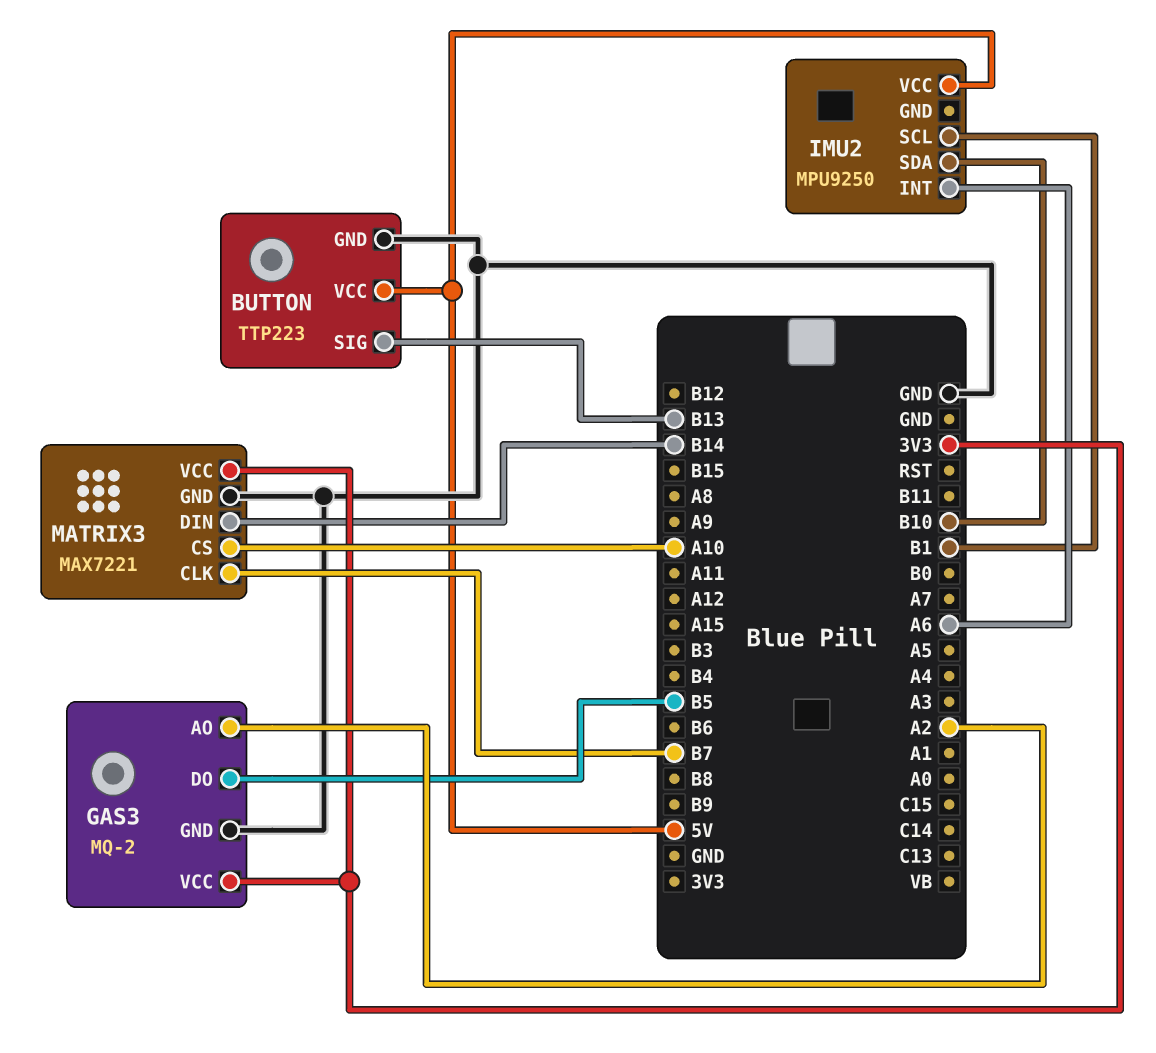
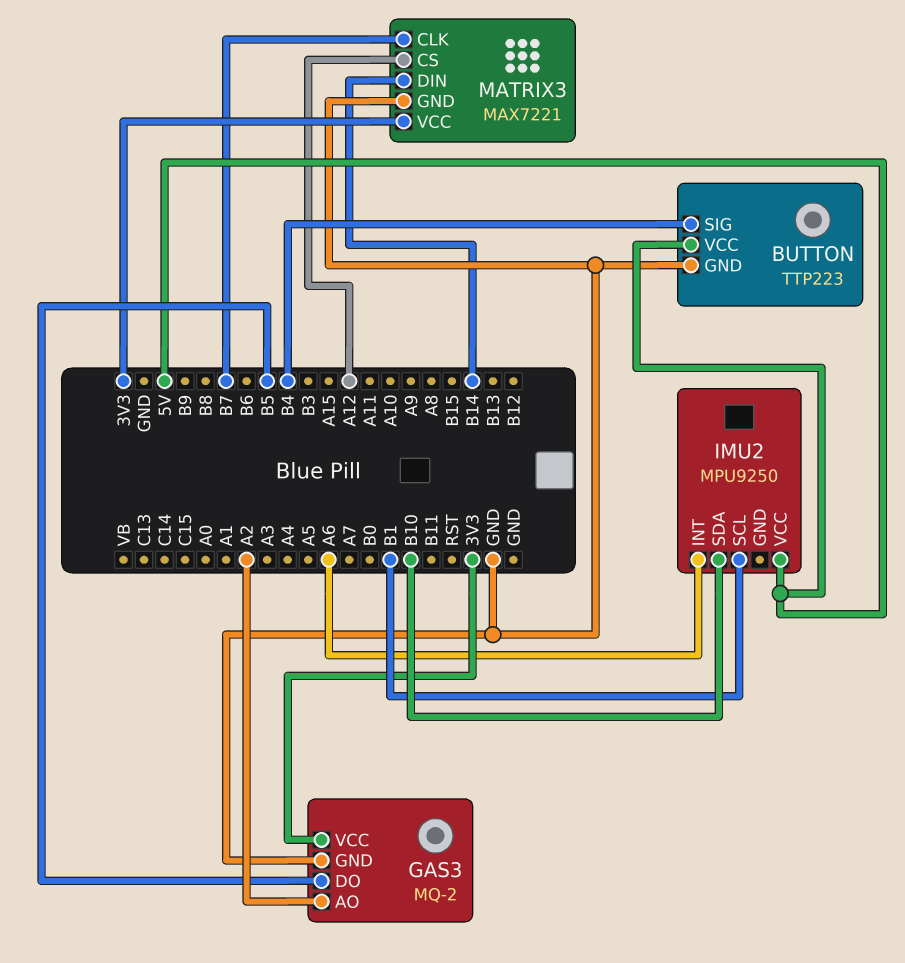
BUTTON pin SIG: B13 -> B4
MATRIX3 pin CS: A10 -> A12

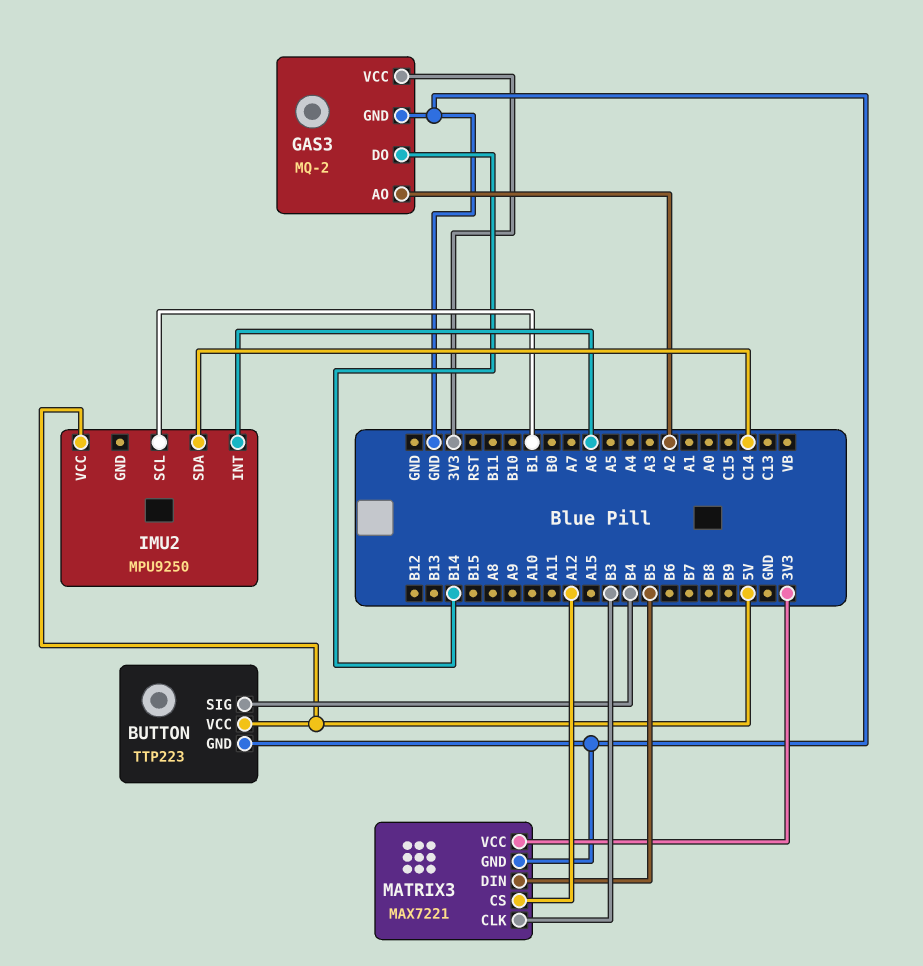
GAS3 pin DO: B5 -> B14
IMU2 pin SDA: B10 -> C14
MATRIX3 pin CLK: B7 -> B3
MATRIX3 pin DIN: B14 -> B5

